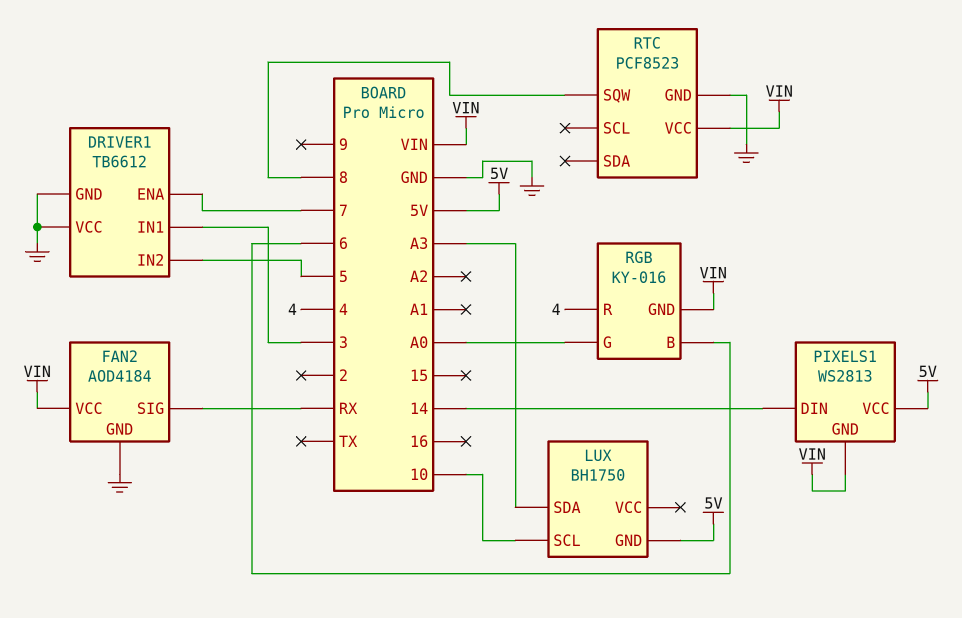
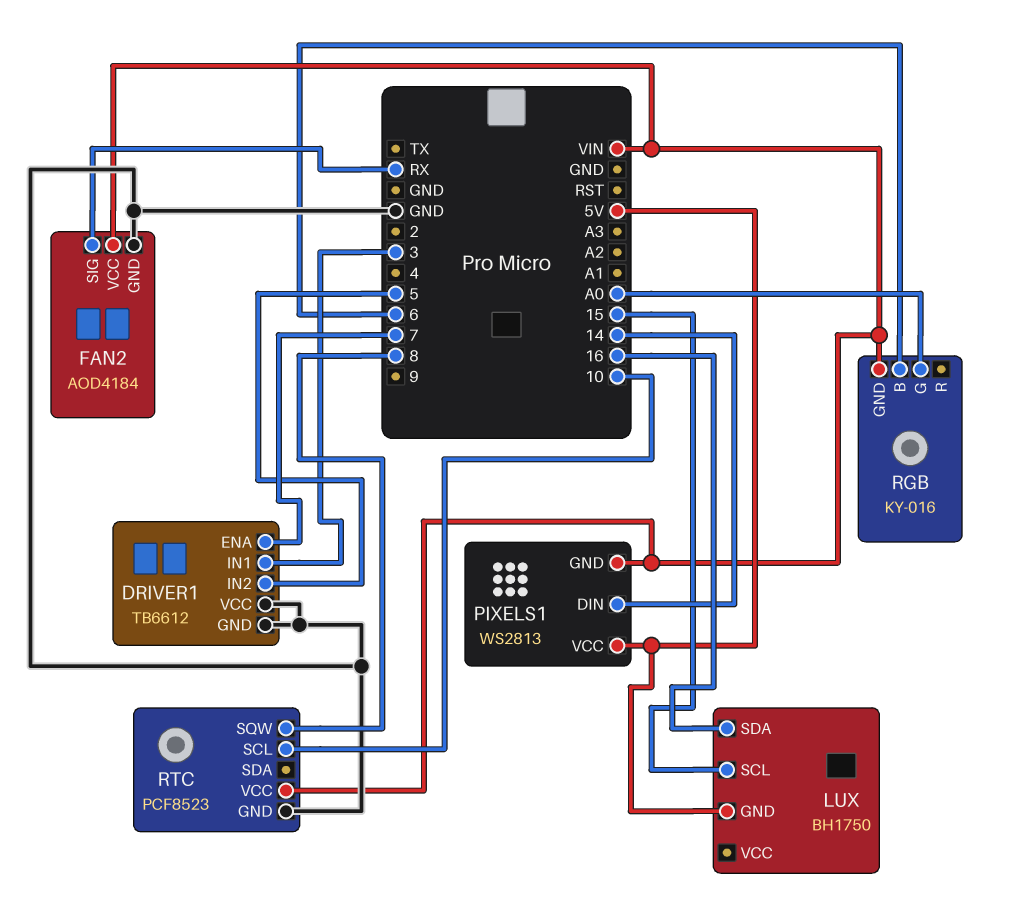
LUX pin SCL: 10 -> 15
LUX pin SDA: A3 -> 16
RGB pin R: 4 -> none
RTC pin SCL: none -> 10

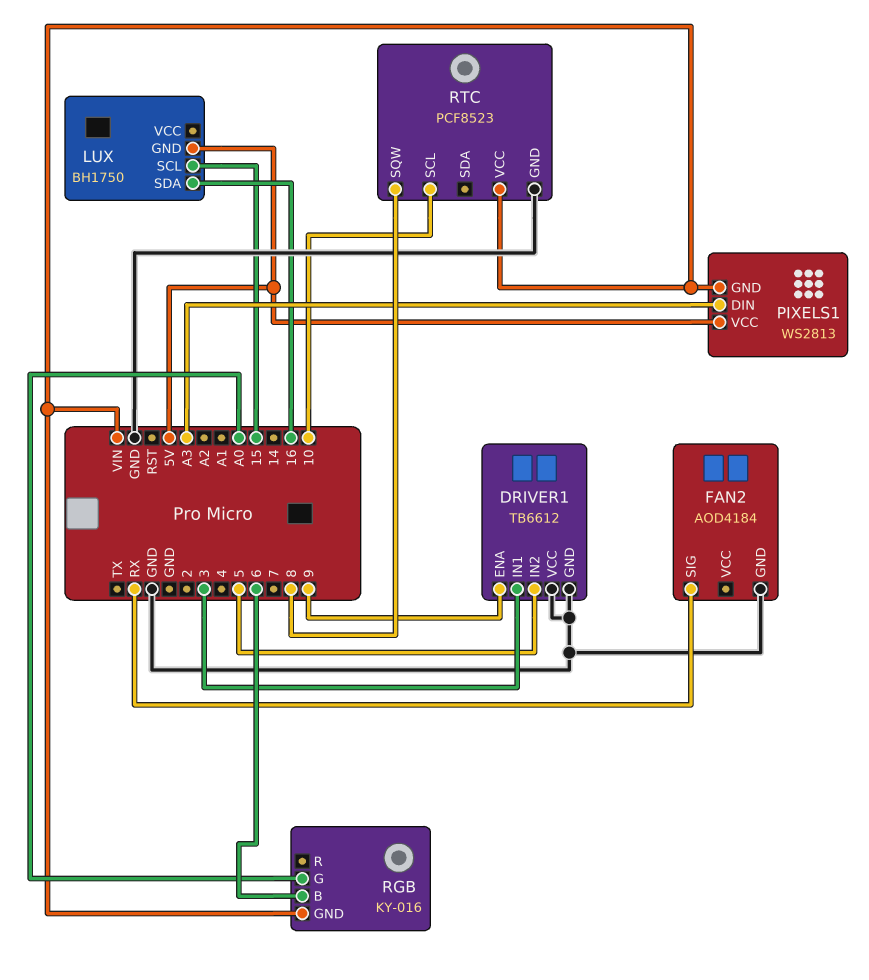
DRIVER1 pin ENA: 7 -> 9
FAN2 pin VCC: VIN -> none
PIXELS1 pin DIN: 14 -> A3

